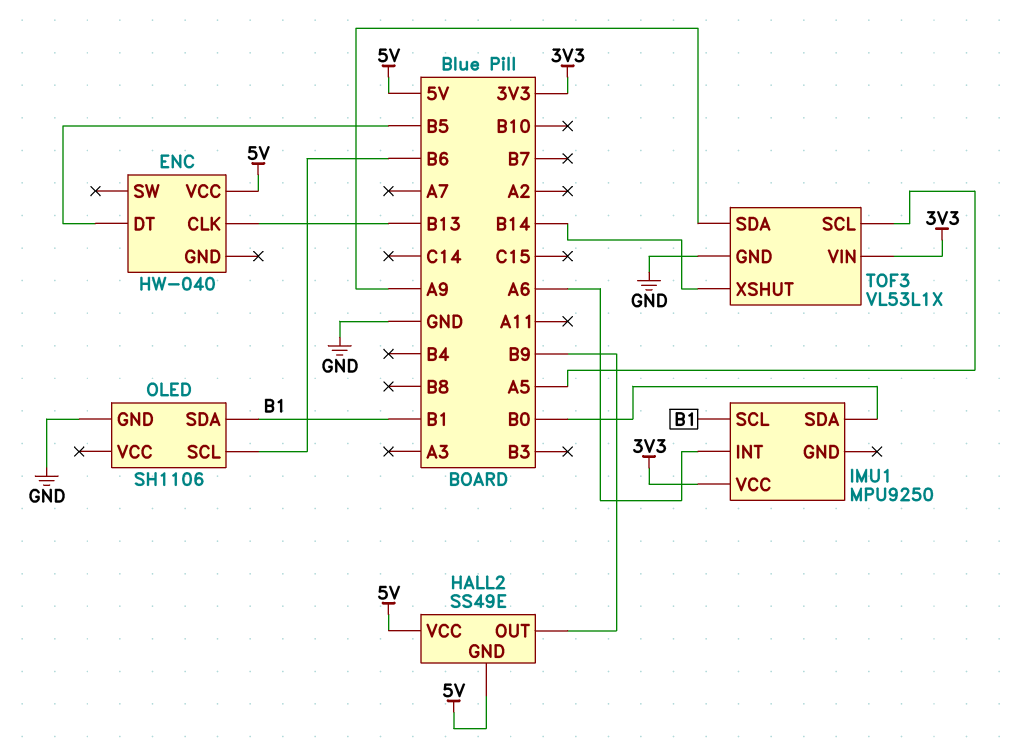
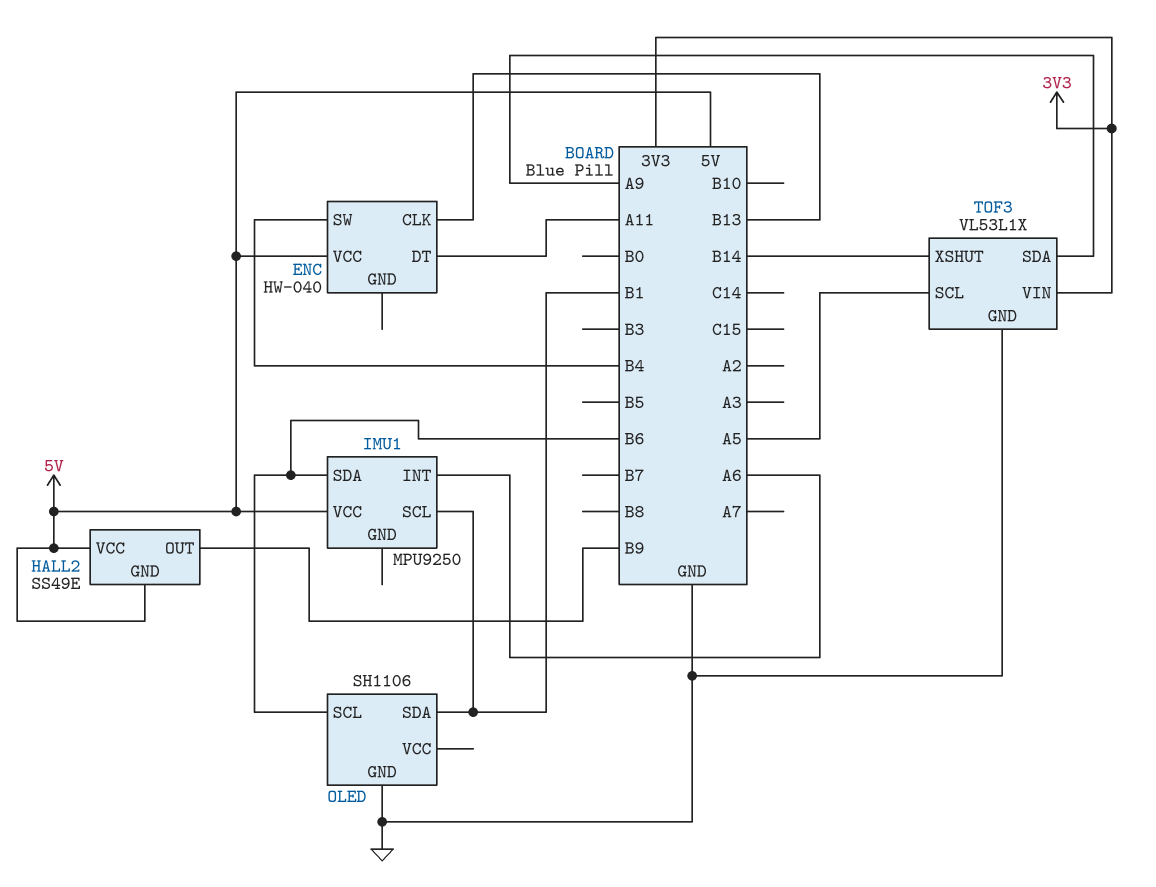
ENC pin DT: B5 -> A11
ENC pin SW: none -> B4
IMU1 pin SDA: B0 -> B6
IMU1 pin VCC: 3V3 -> 5V

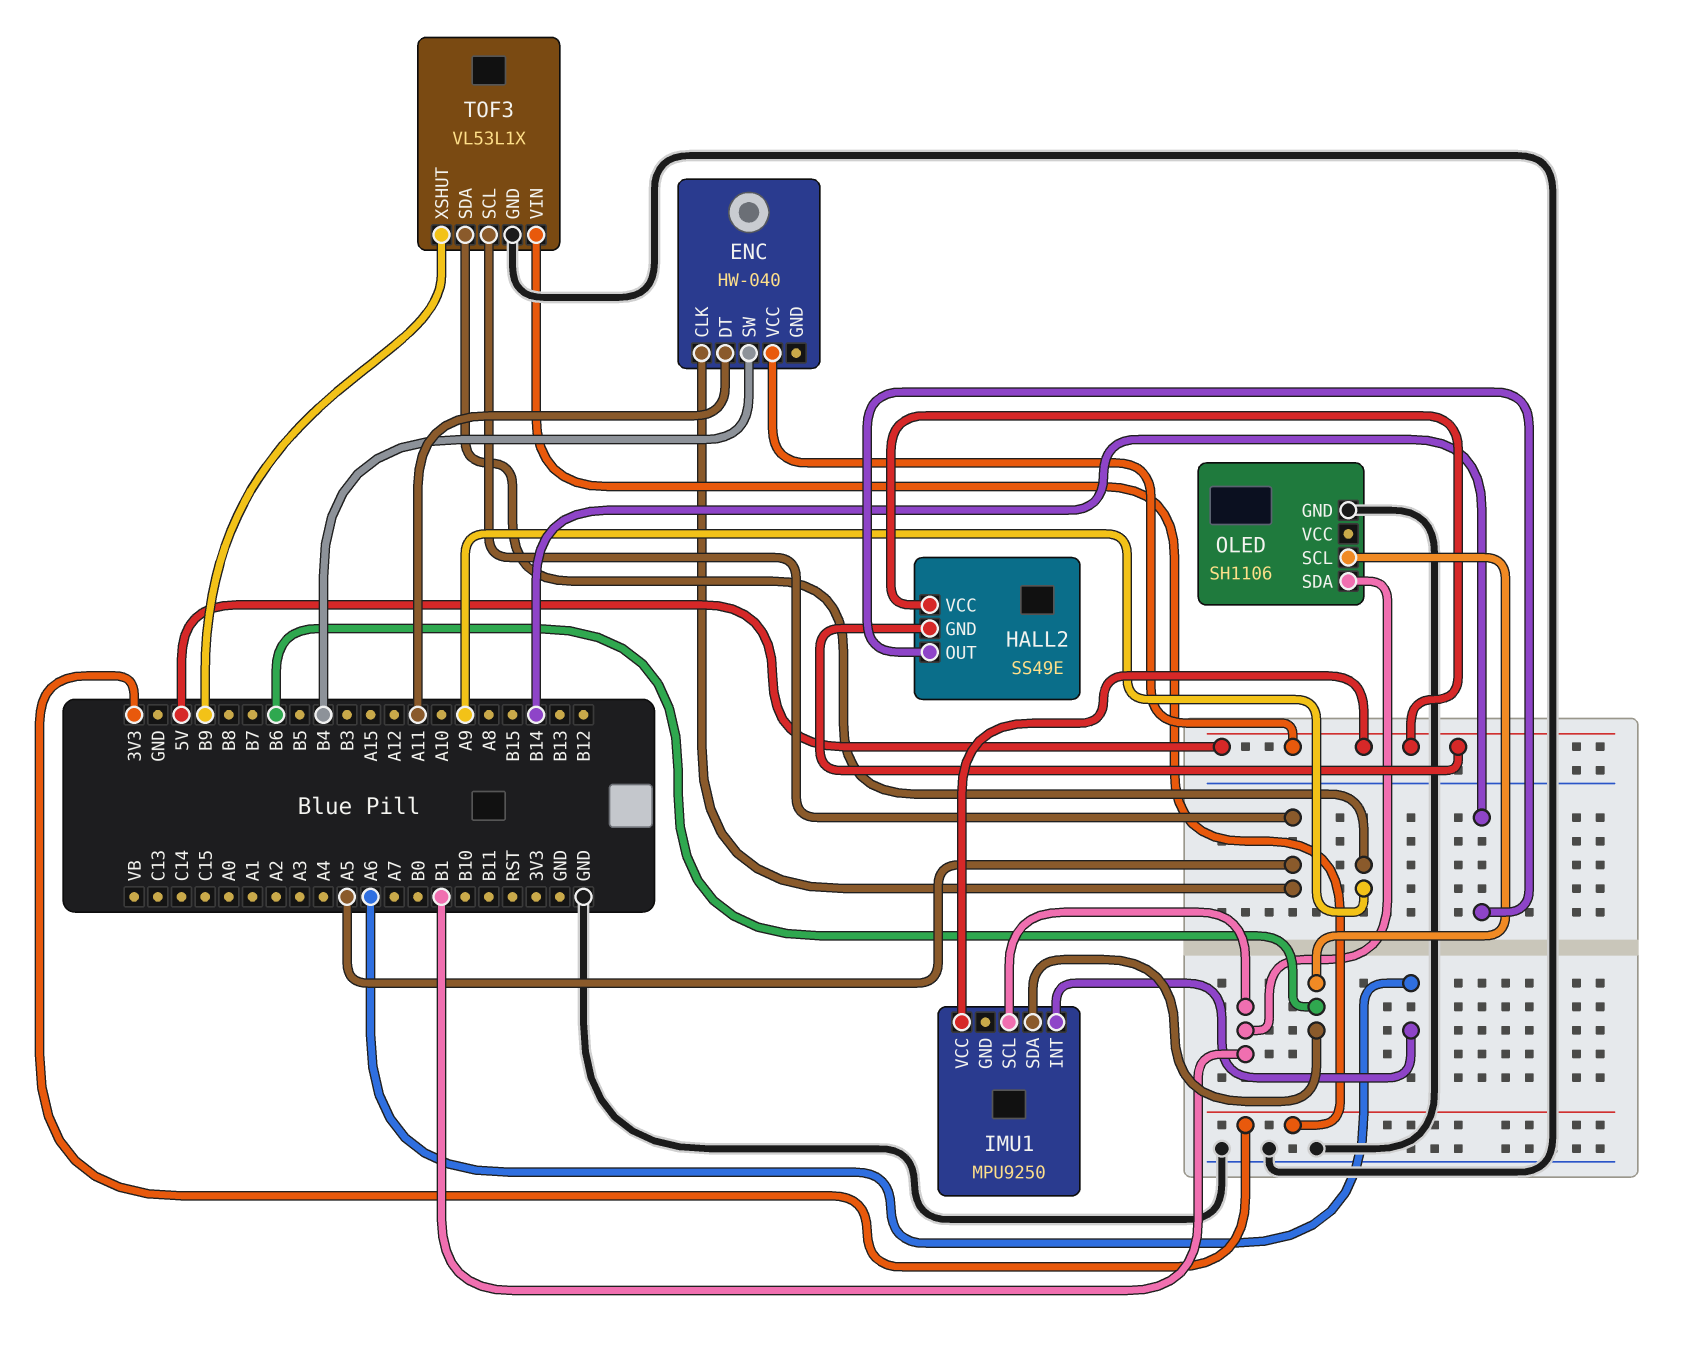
ENC pin CLK: B13 -> A5
HALL2 pin OUT: B9 -> B14
TOF3 pin XSHUT: B14 -> B9

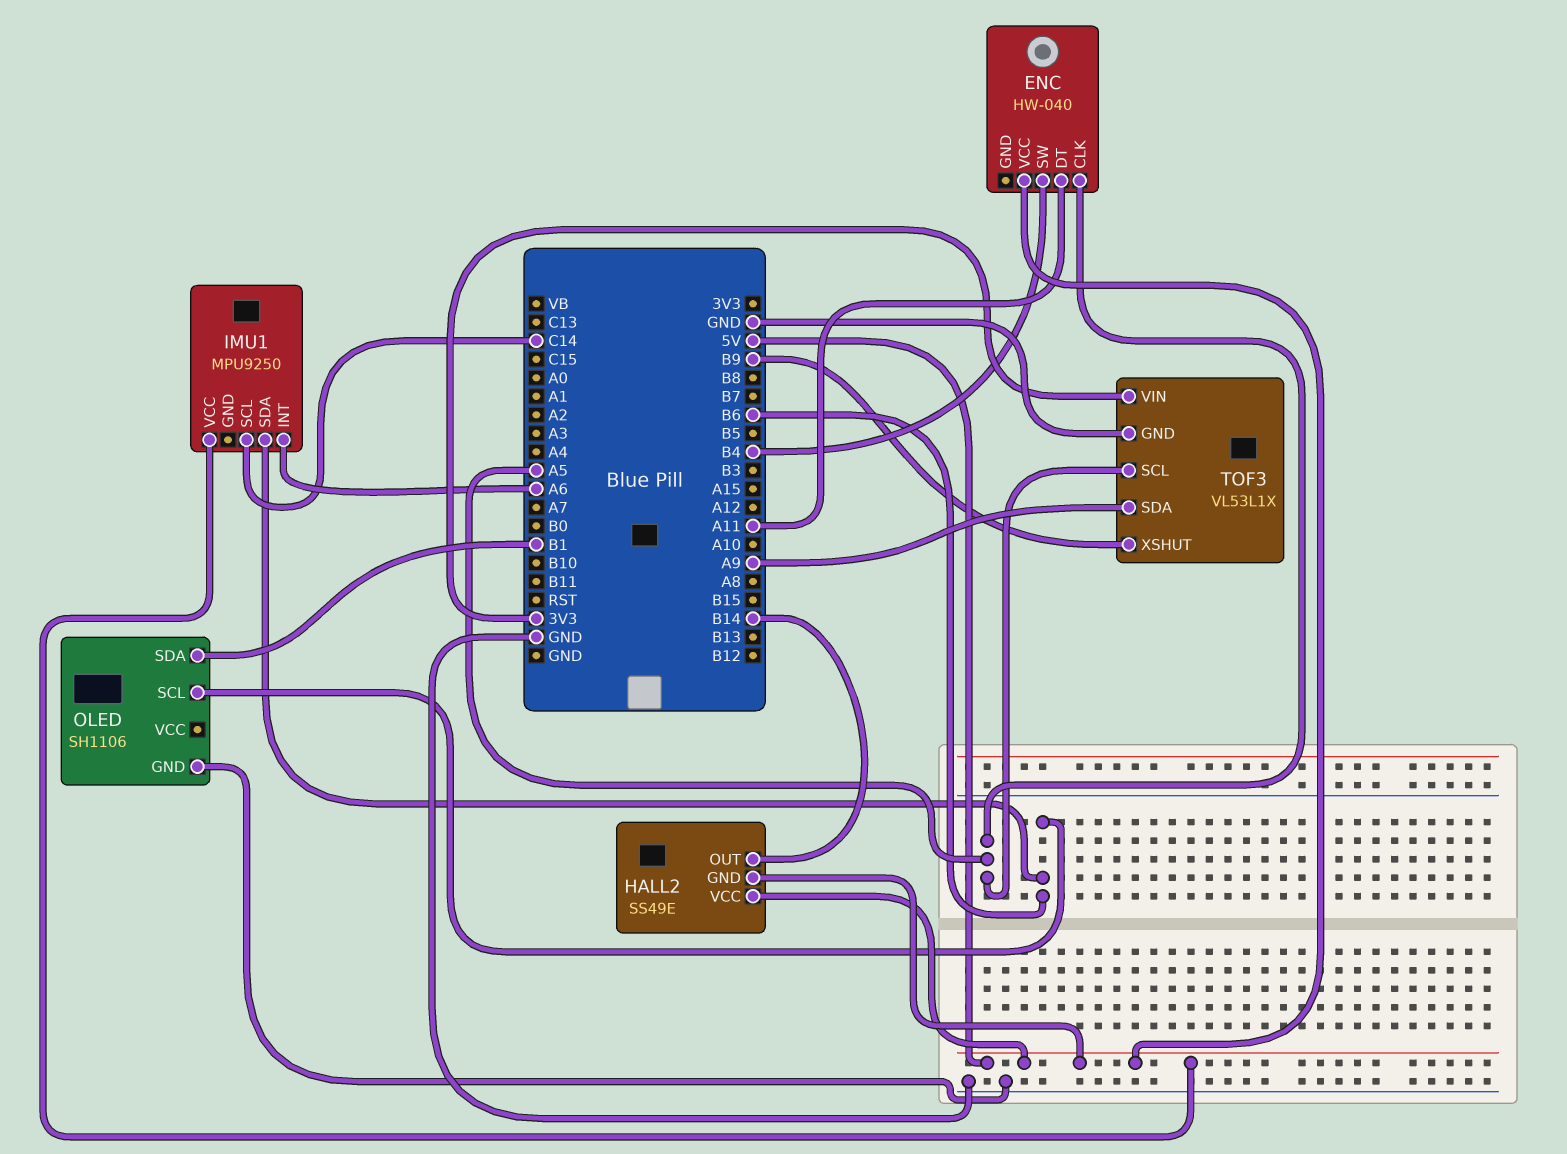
IMU1 pin SCL: B1 -> C14

